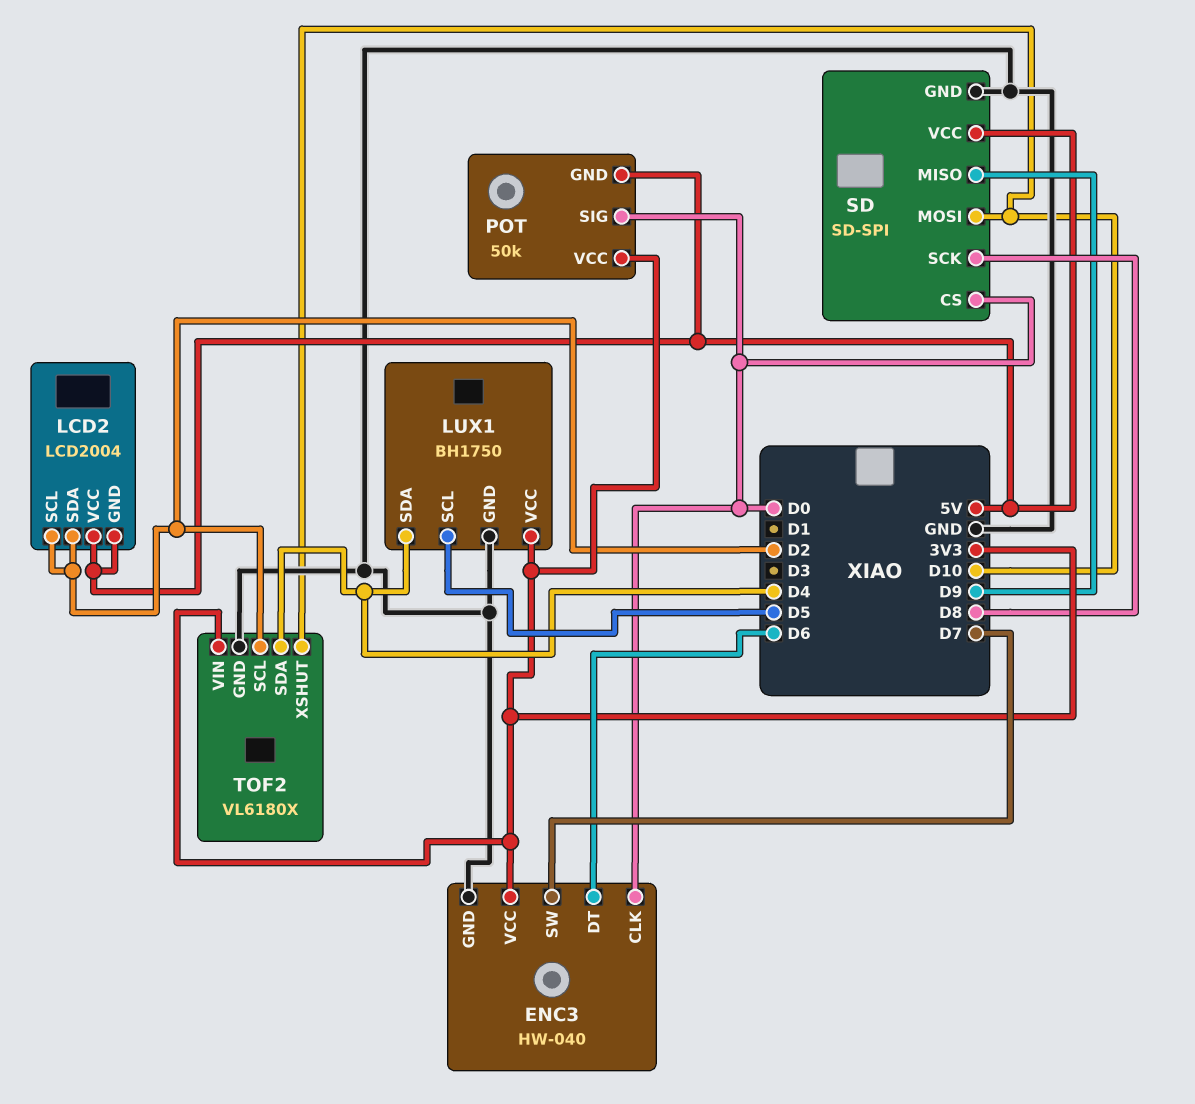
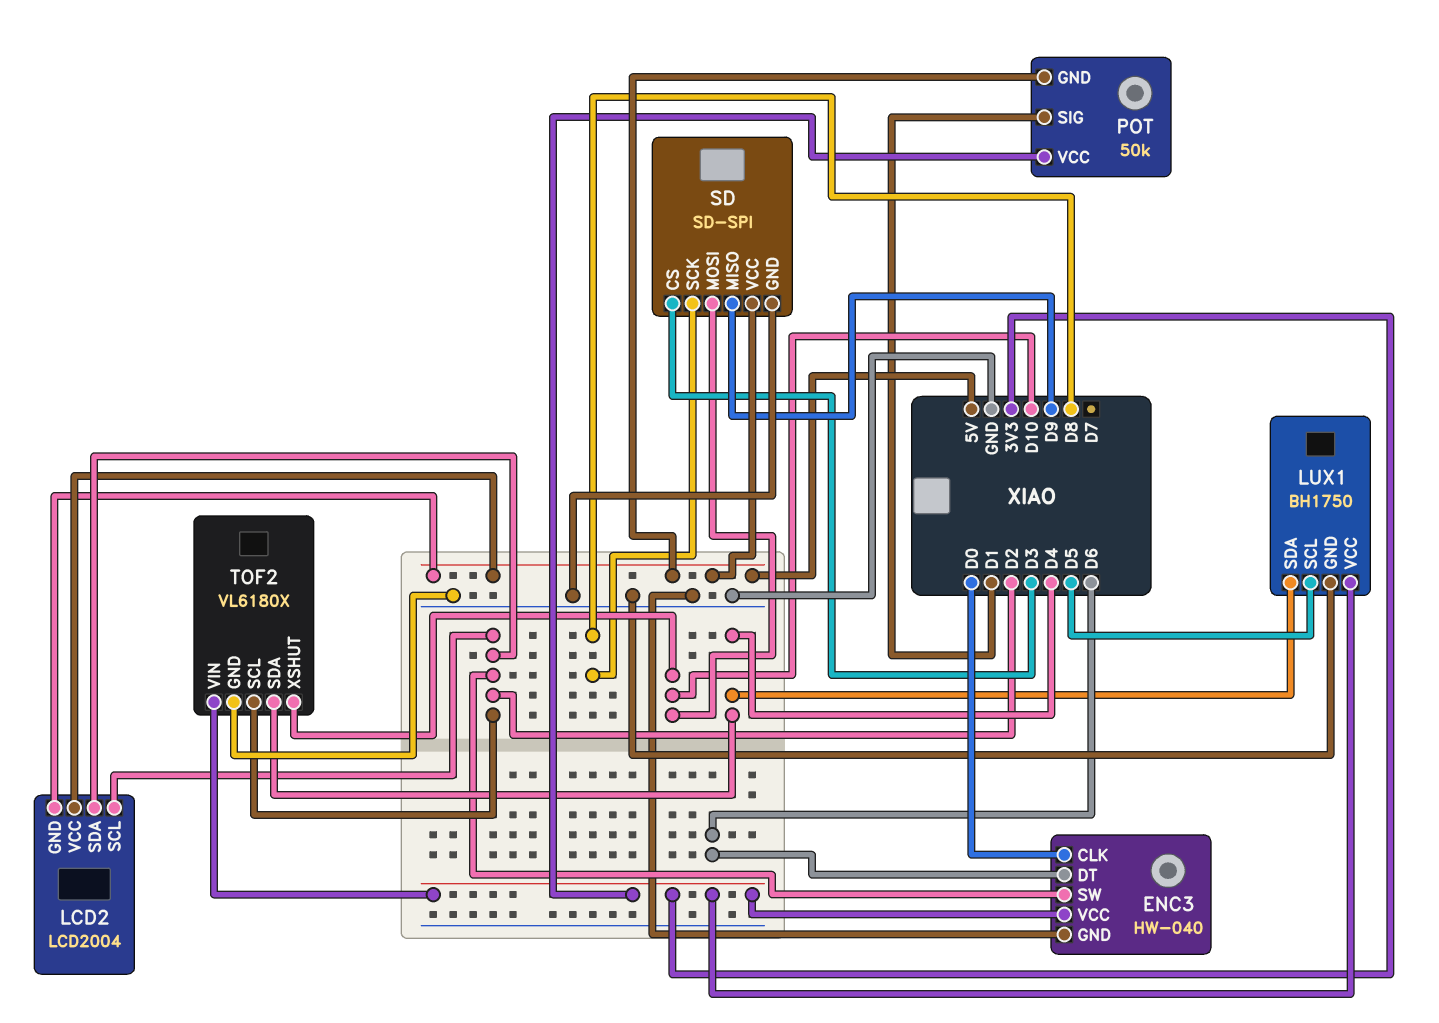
ENC3 pin SW: D7 -> D2
POT pin SIG: D0 -> D1
SD pin CS: D0 -> D3

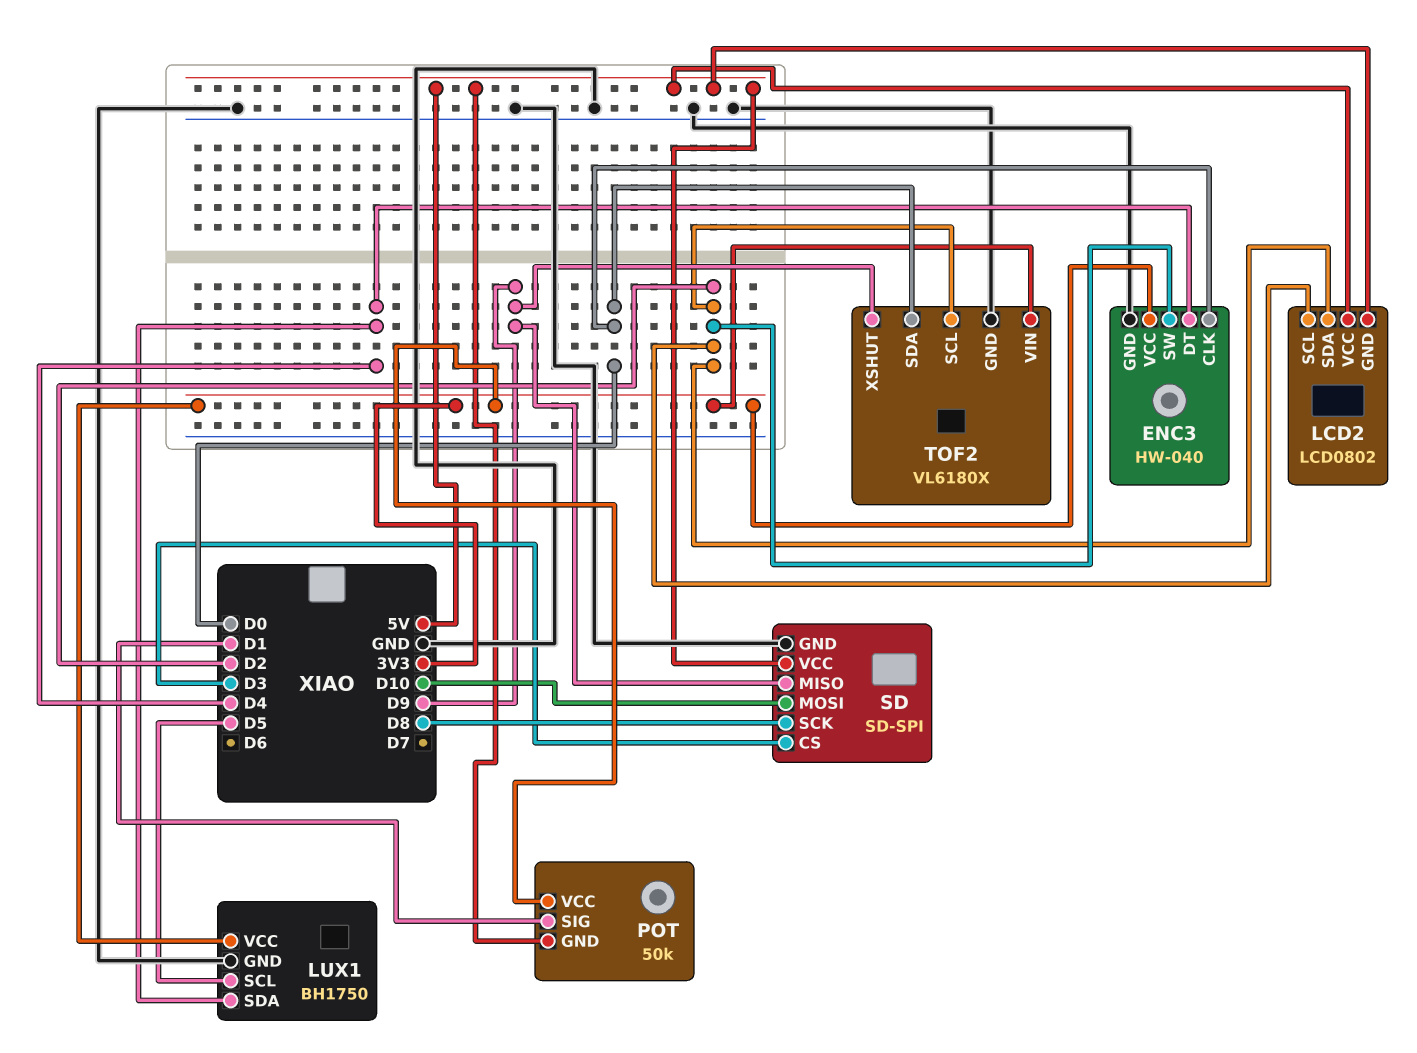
ENC3 pin DT: D6 -> D4
LCD2: LCD2004 -> LCD0802
TOF2 pin SDA: D4 -> D0
TOF2 pin XSHUT: D10 -> D9

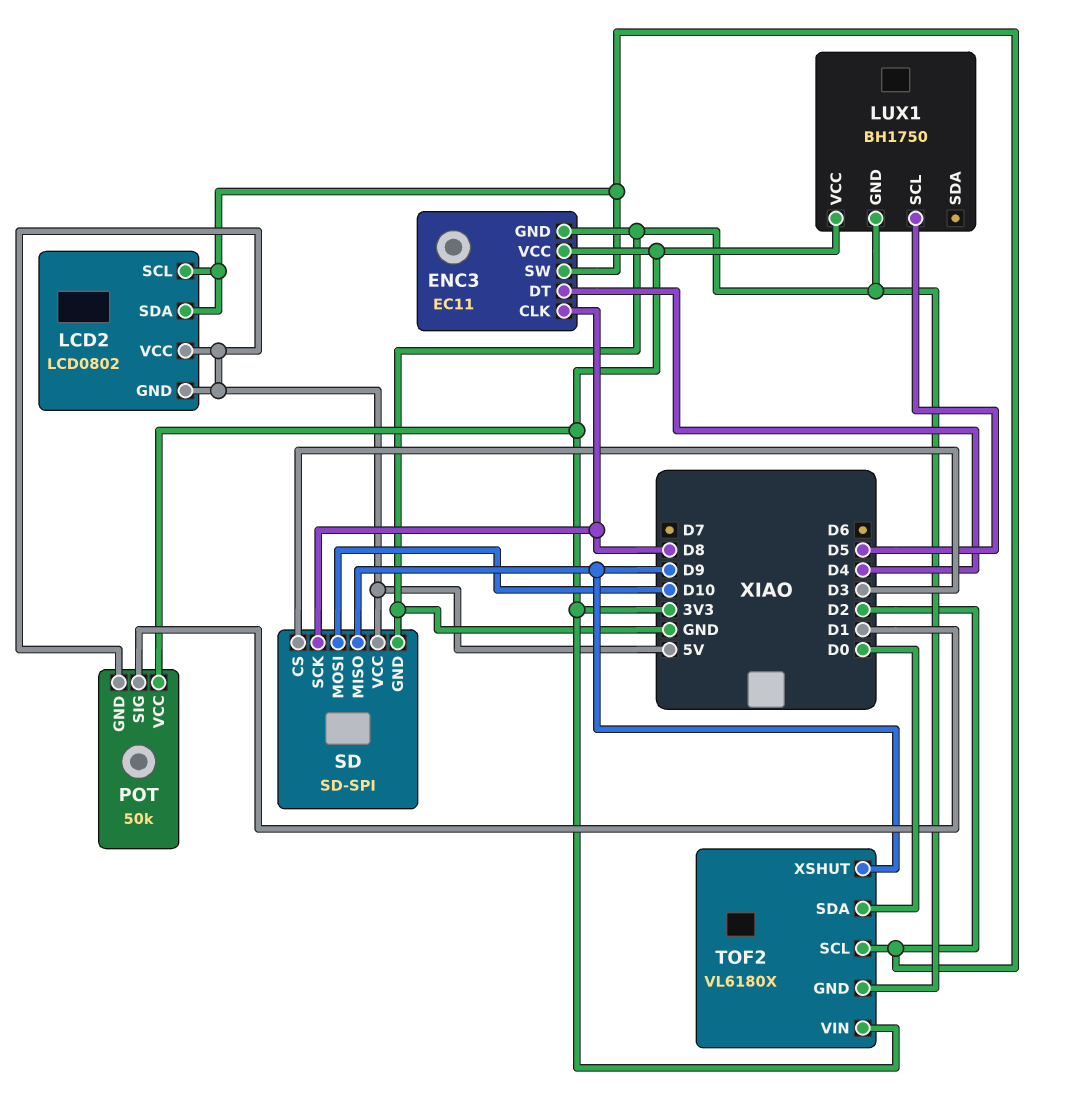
ENC3: HW-040 -> EC11
ENC3 pin CLK: D0 -> D8
LUX1 pin SDA: D4 -> none

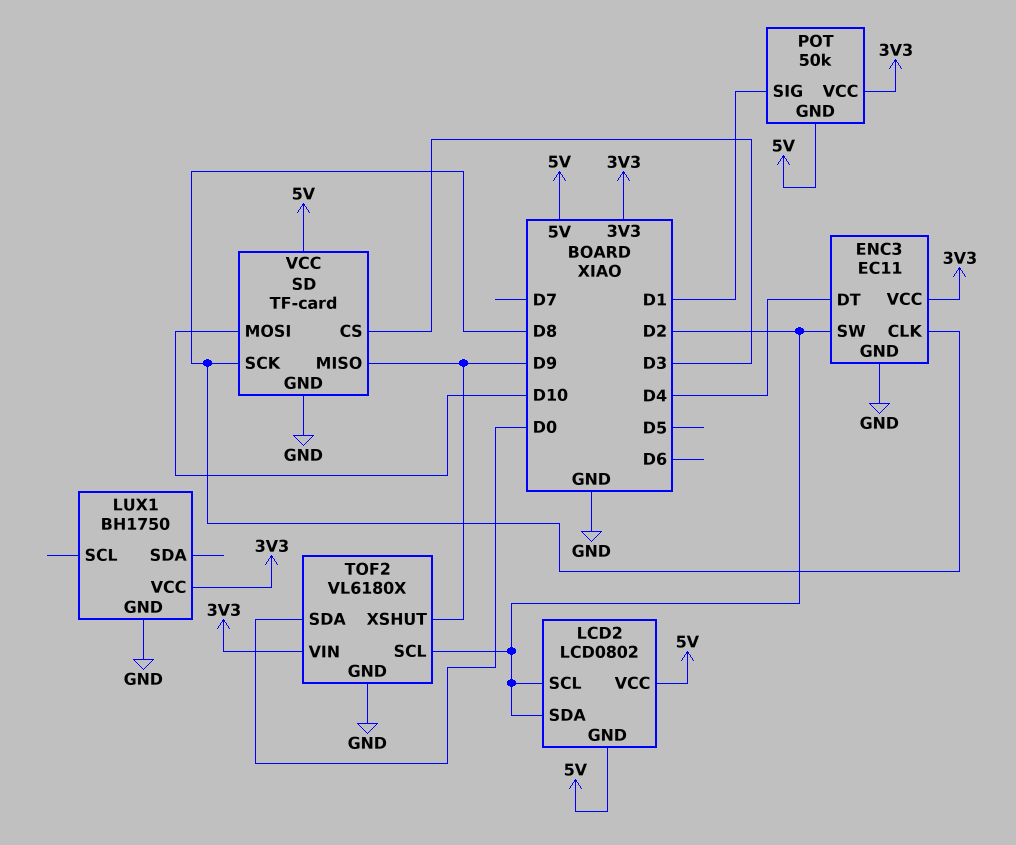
LUX1 pin SCL: D5 -> none
SD: SD-SPI -> TF-card

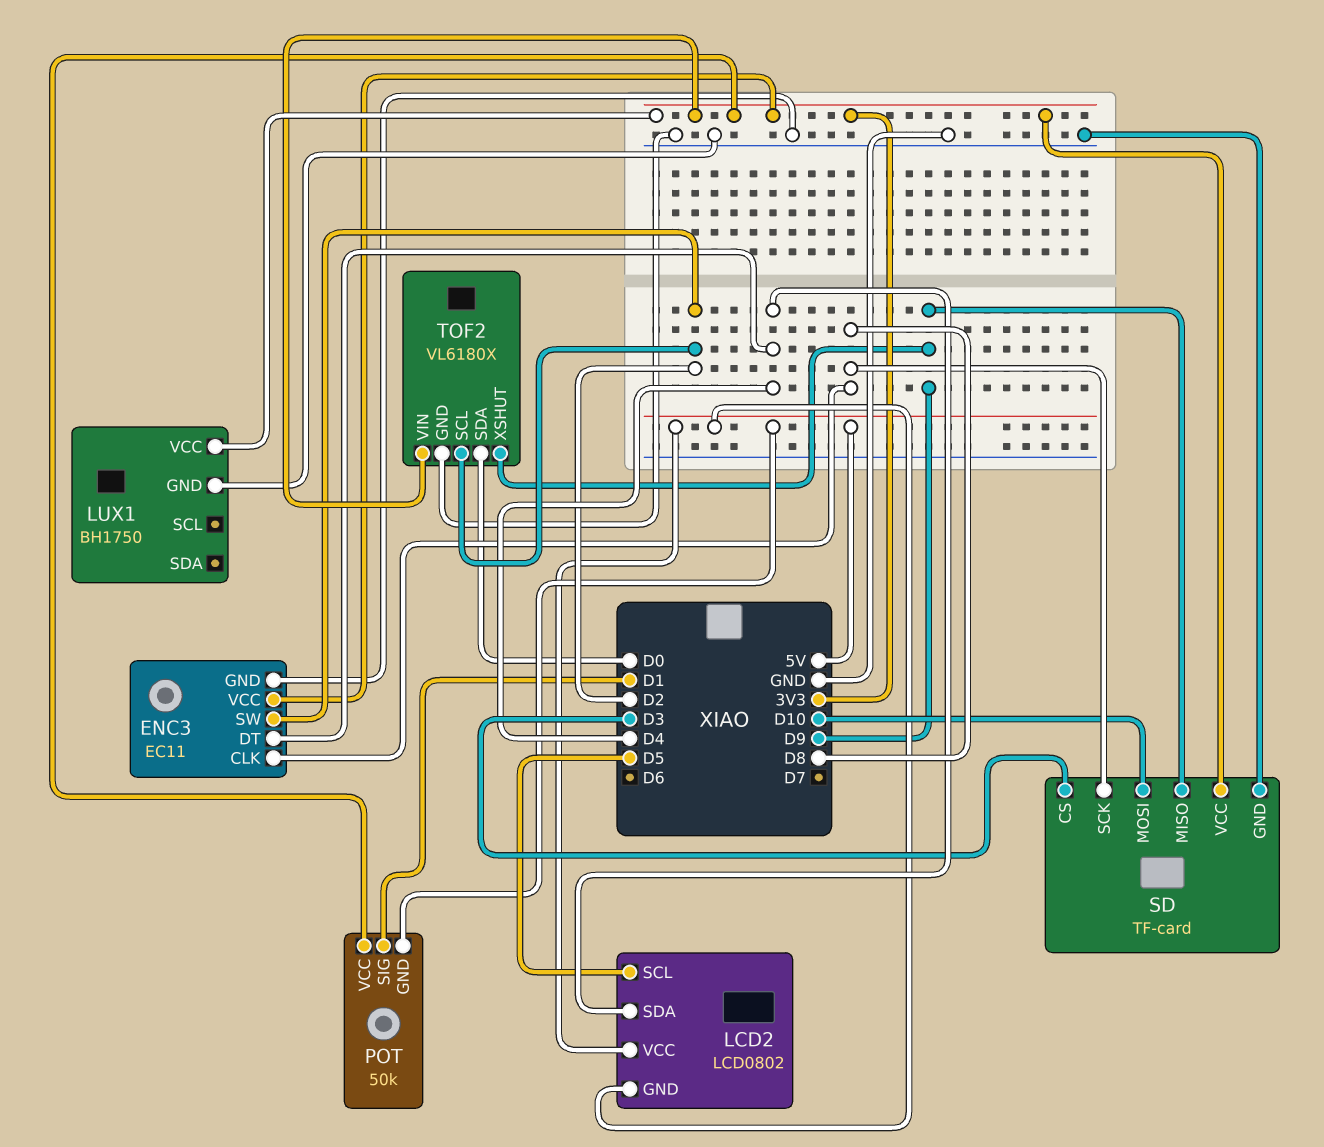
LCD2 pin SCL: D2 -> D5
LCD2 pin SDA: D2 -> D4
SD pin VCC: 5V -> 3V3

